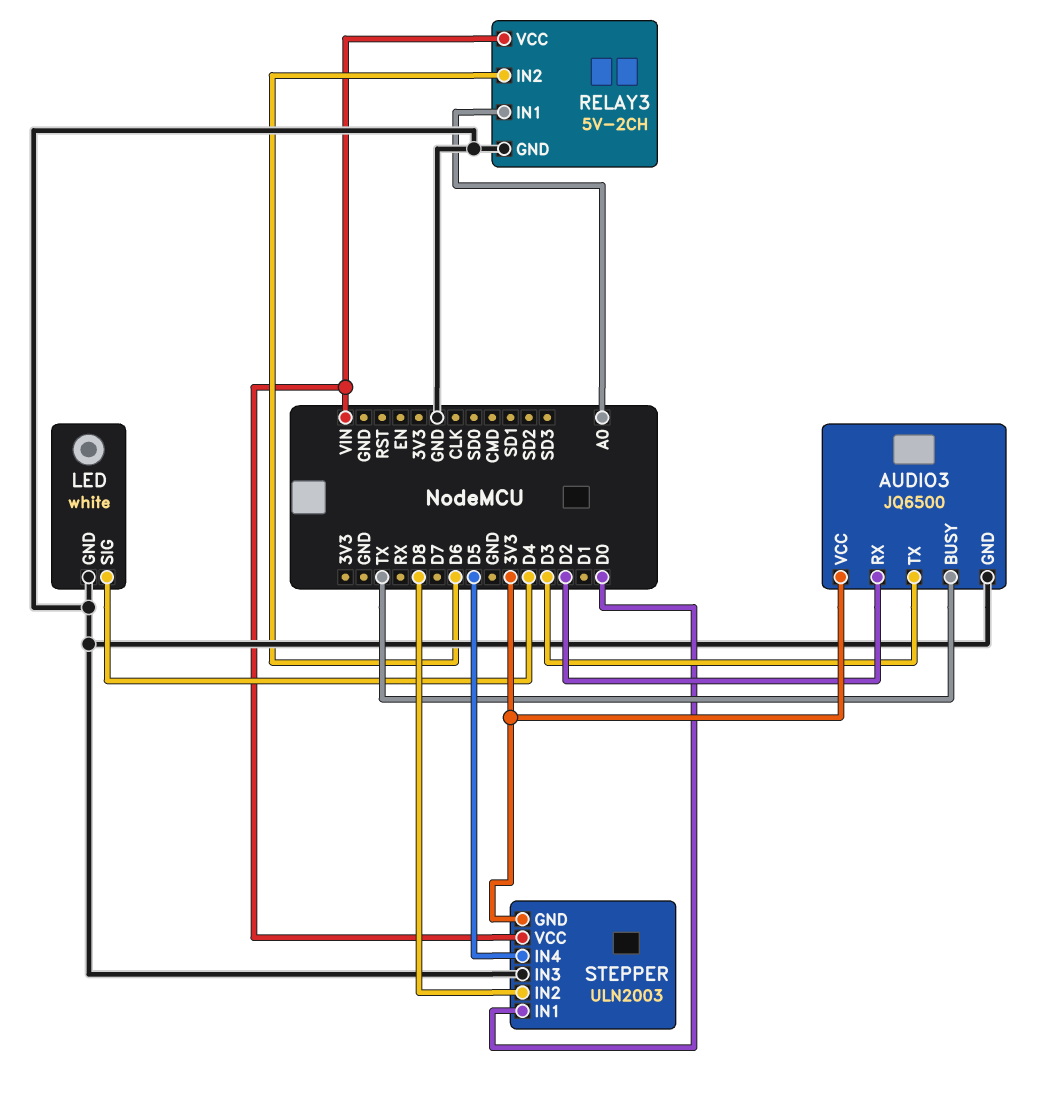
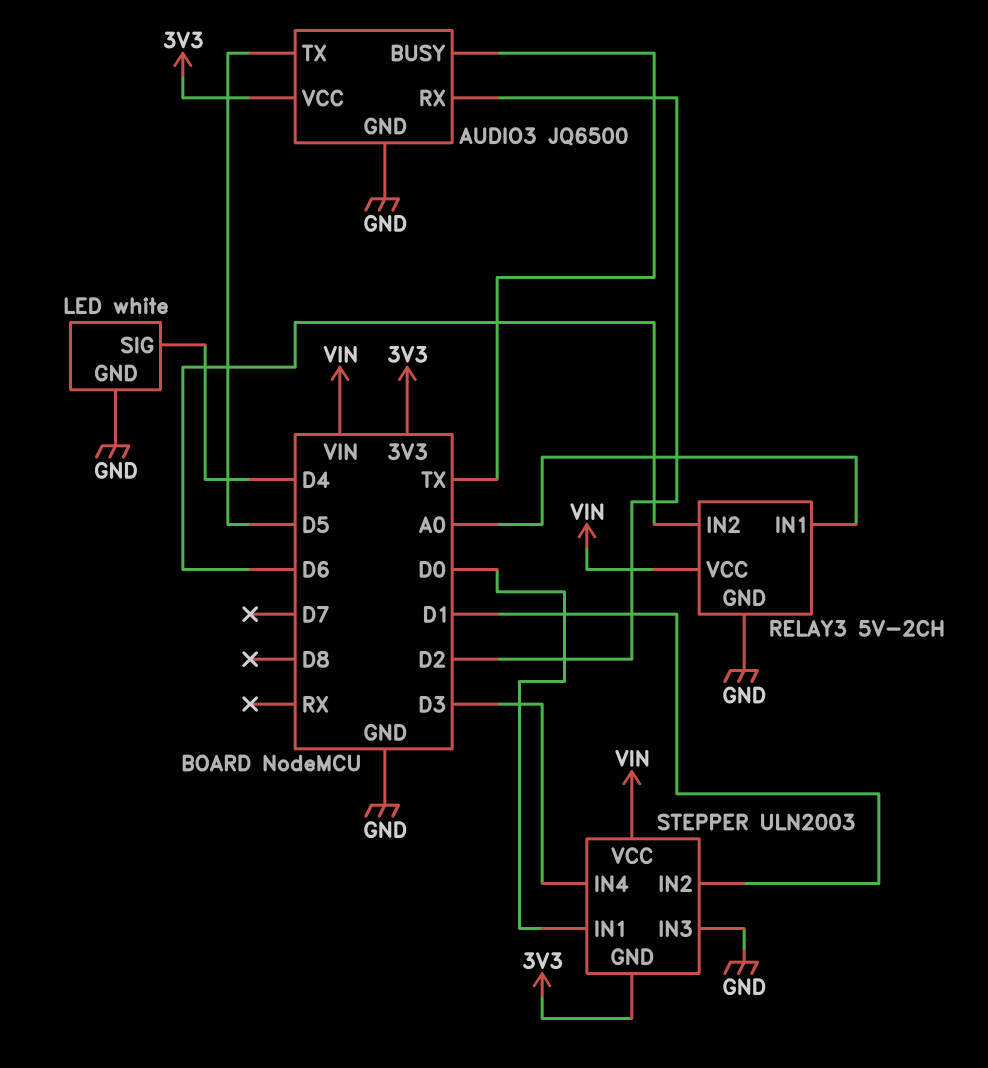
AUDIO3 pin TX: D3 -> D5
STEPPER pin IN2: D8 -> D1
STEPPER pin IN4: D5 -> D3

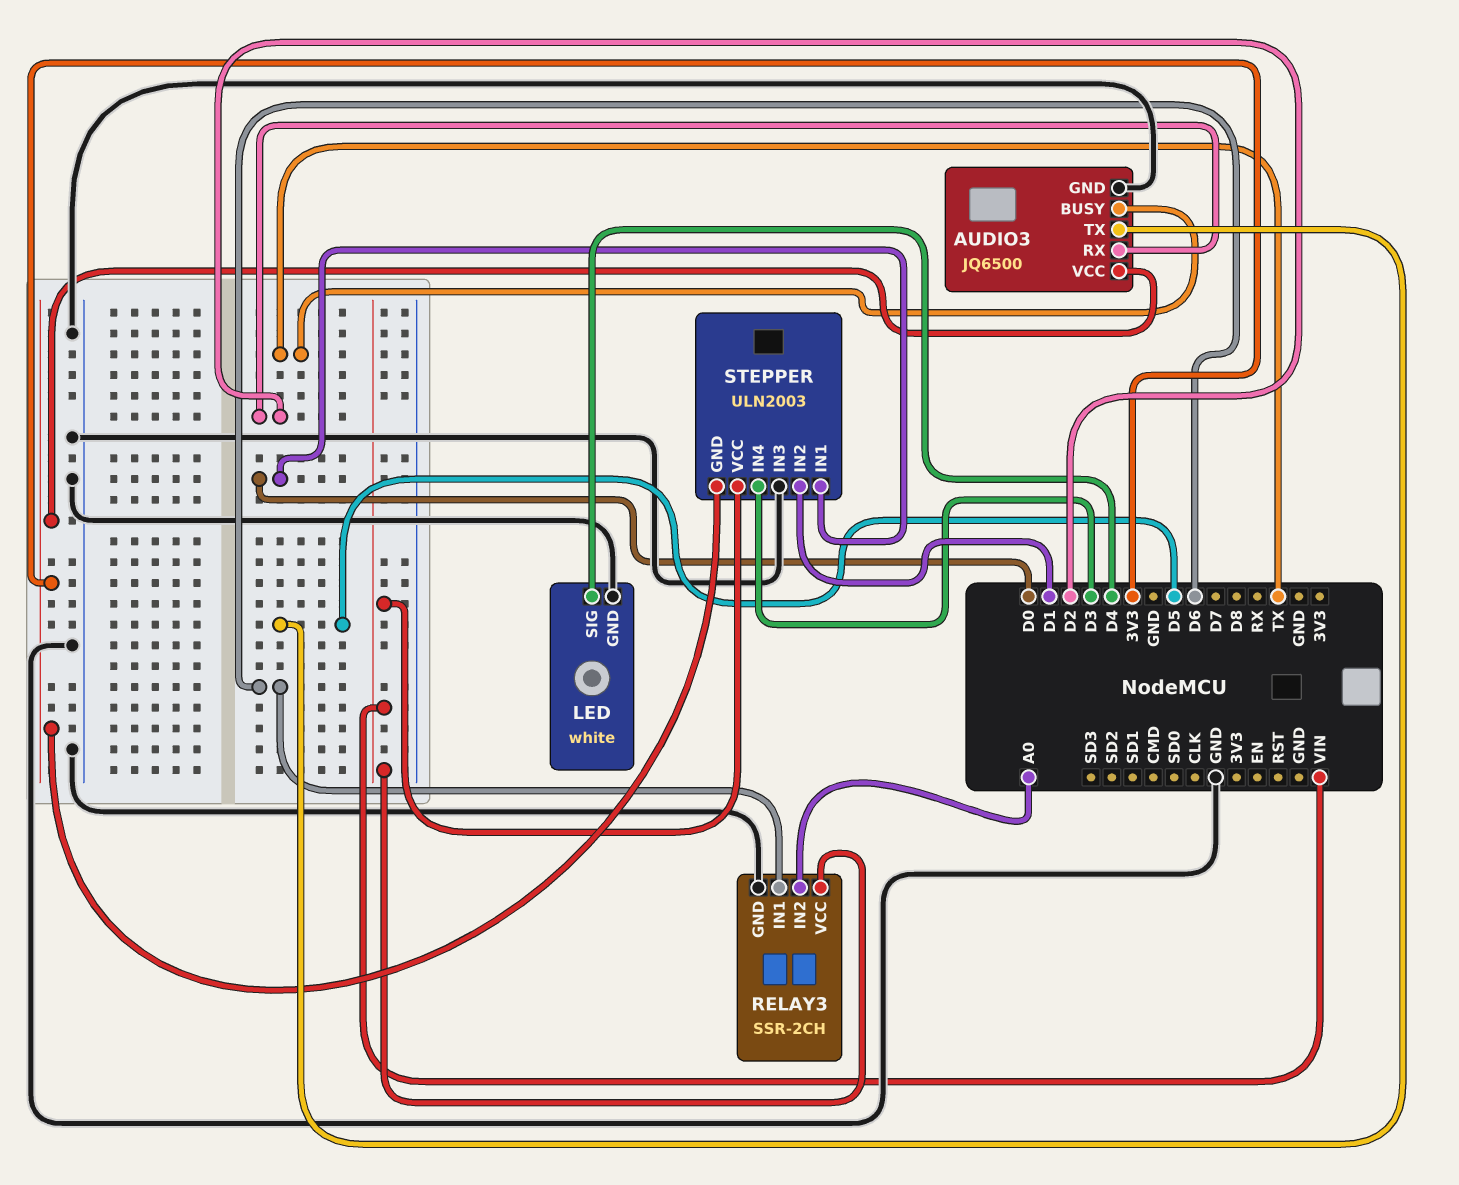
RELAY3: 5V-2CH -> SSR-2CH
RELAY3 pin IN1: A0 -> D6
RELAY3 pin IN2: D6 -> A0

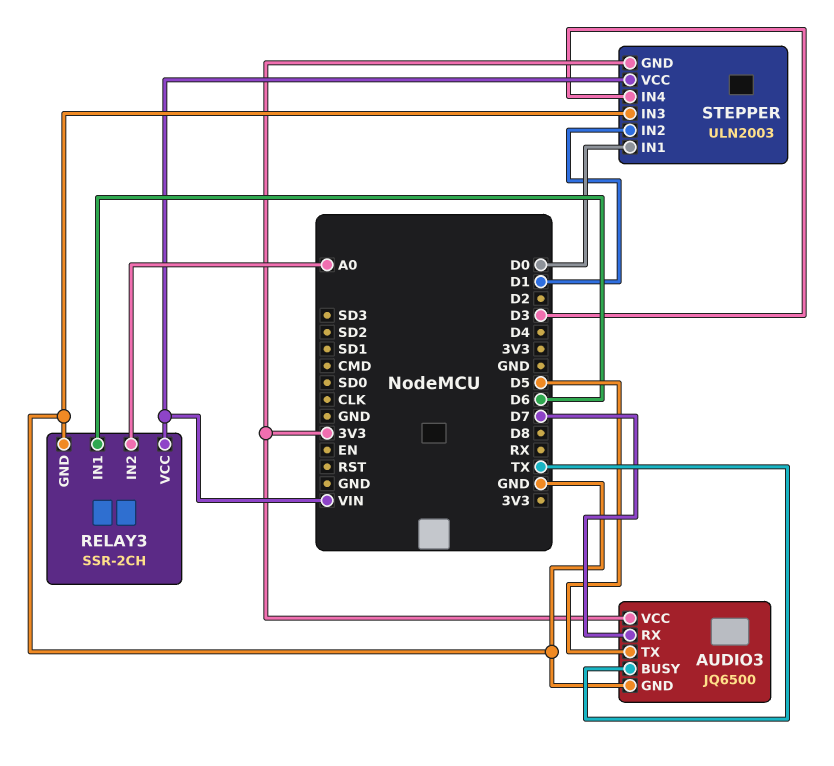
AUDIO3 pin RX: D2 -> D7
LED: white -> none
LED pin GND: GND -> none
LED pin SIG: D4 -> none

